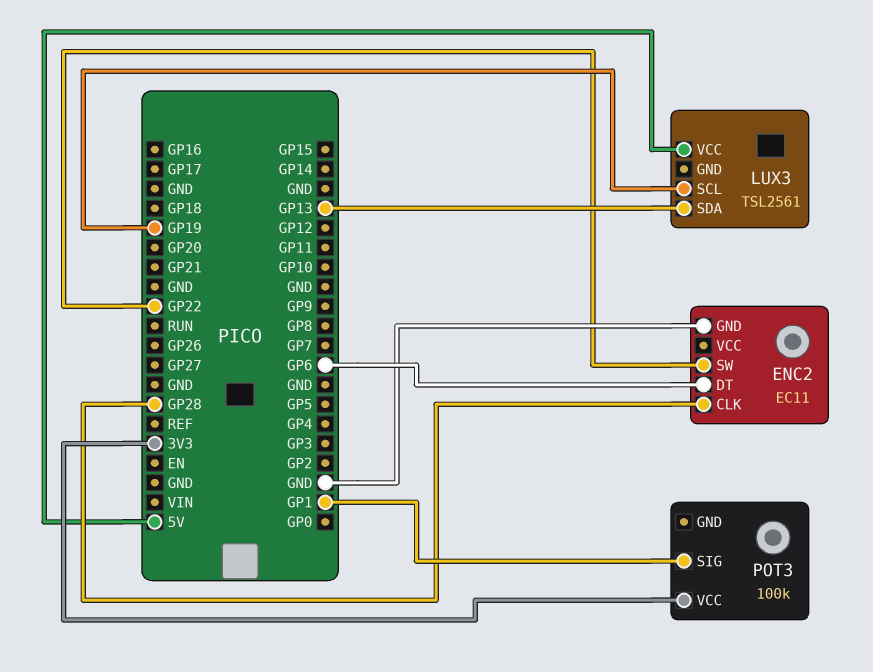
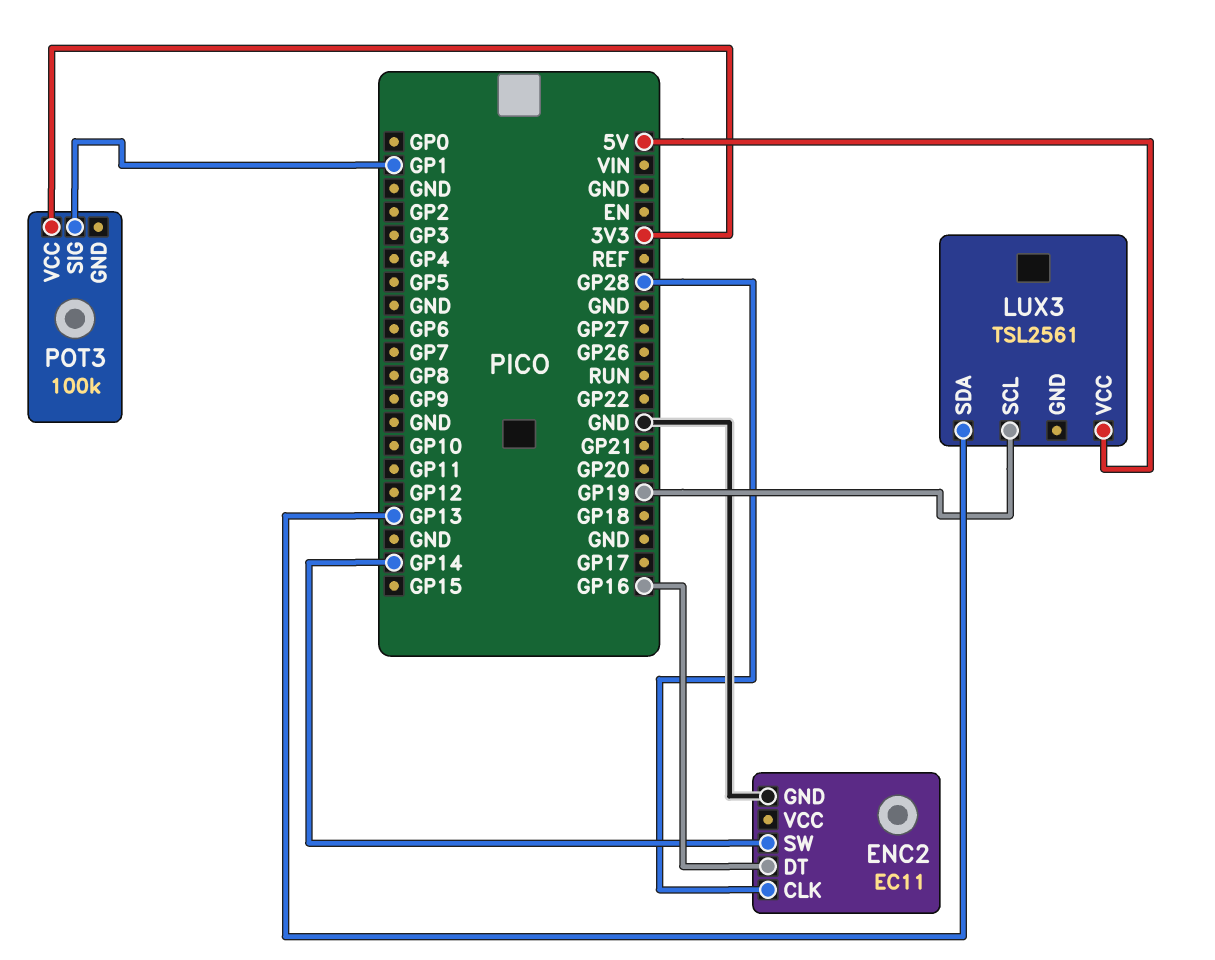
ENC2 pin DT: GP6 -> GP16
ENC2 pin SW: GP22 -> GP14

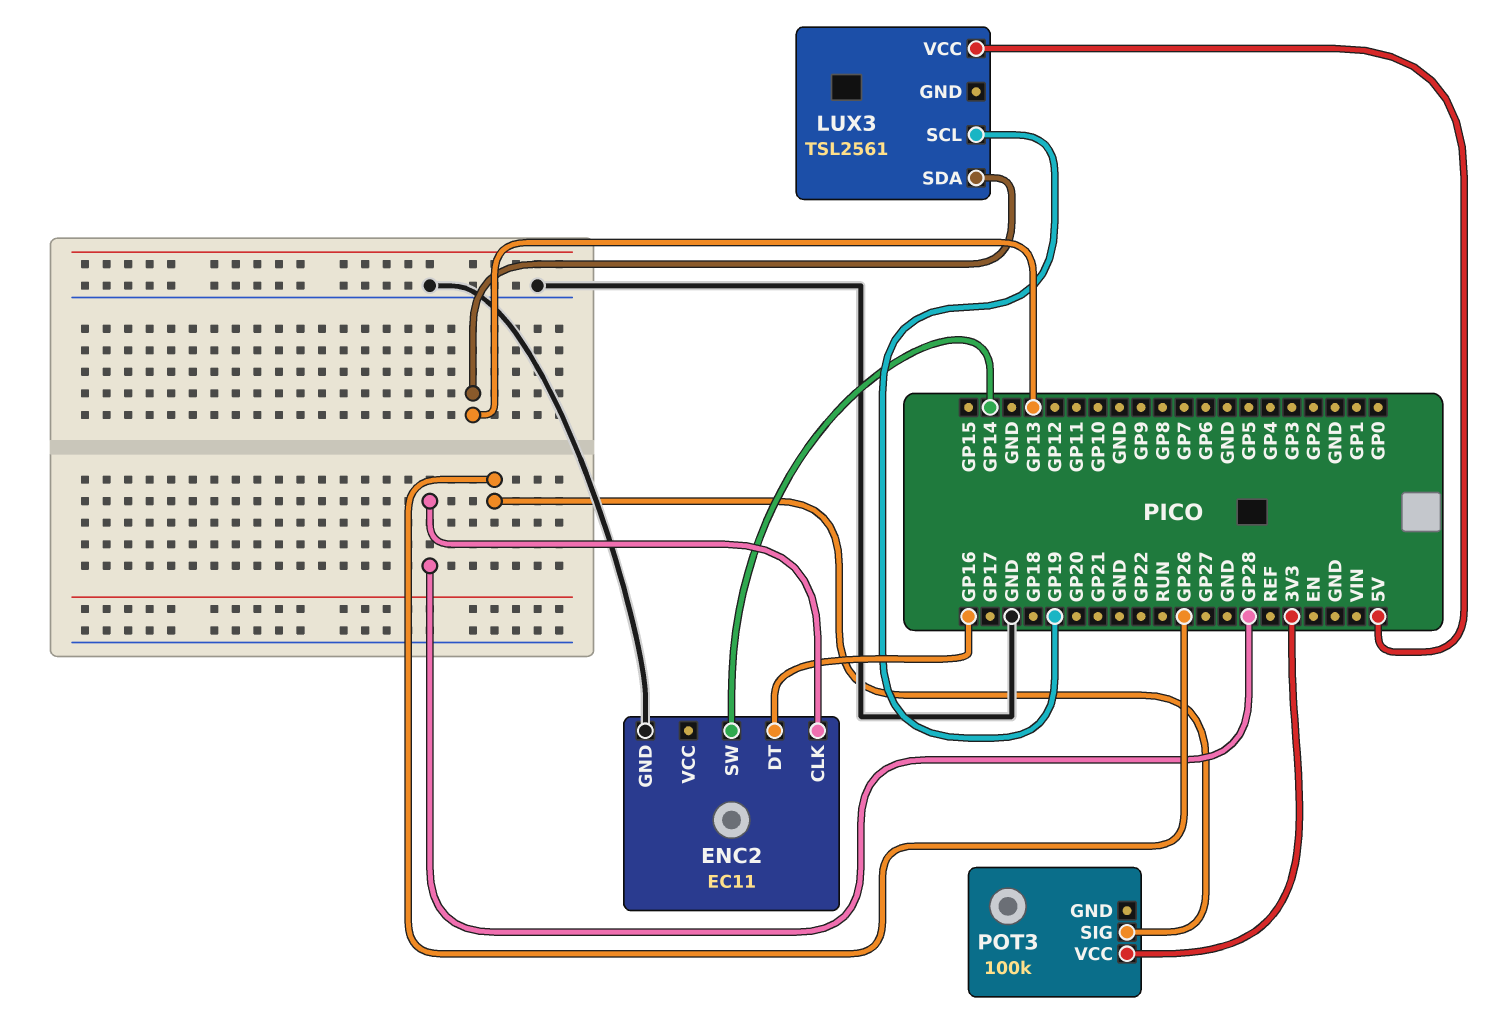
POT3 pin SIG: GP1 -> GP26

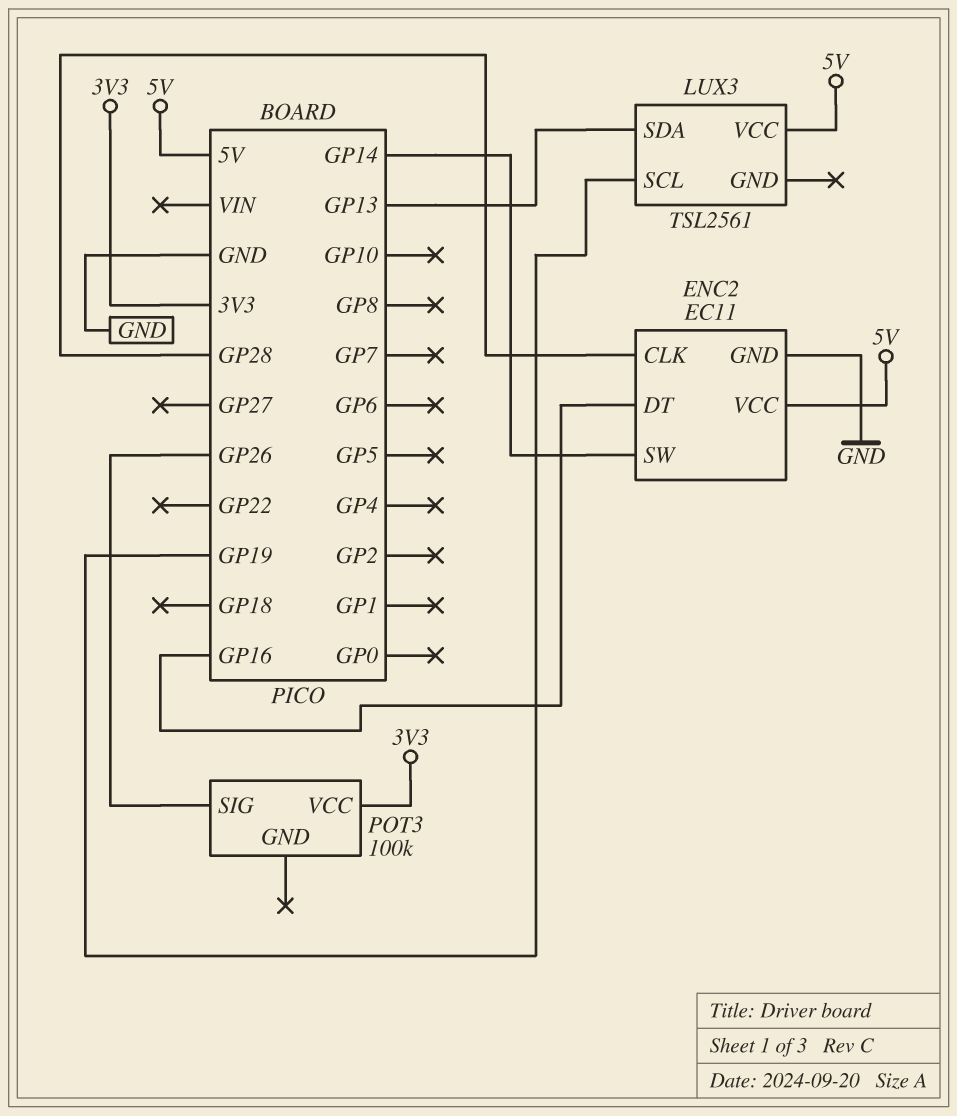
ENC2 pin VCC: none -> 5V

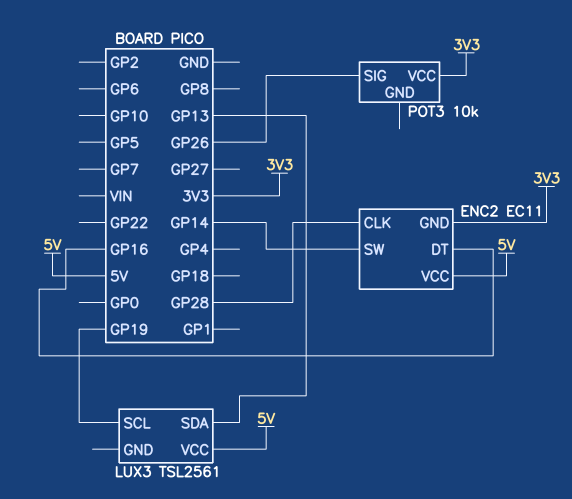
ENC2 pin GND: GND -> 3V3
POT3: 100k -> 10k

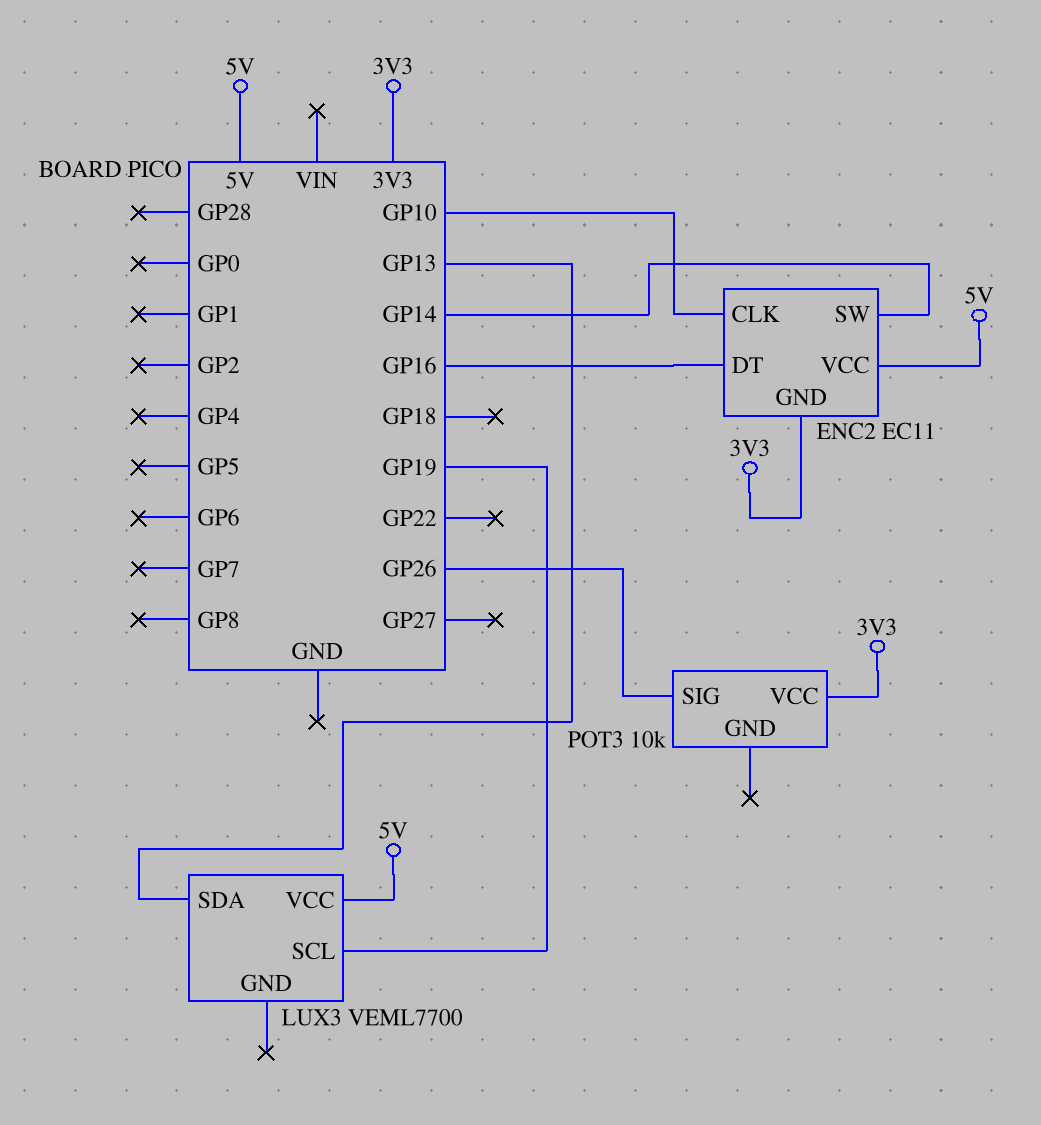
ENC2 pin CLK: GP28 -> GP10
LUX3: TSL2561 -> VEML7700

